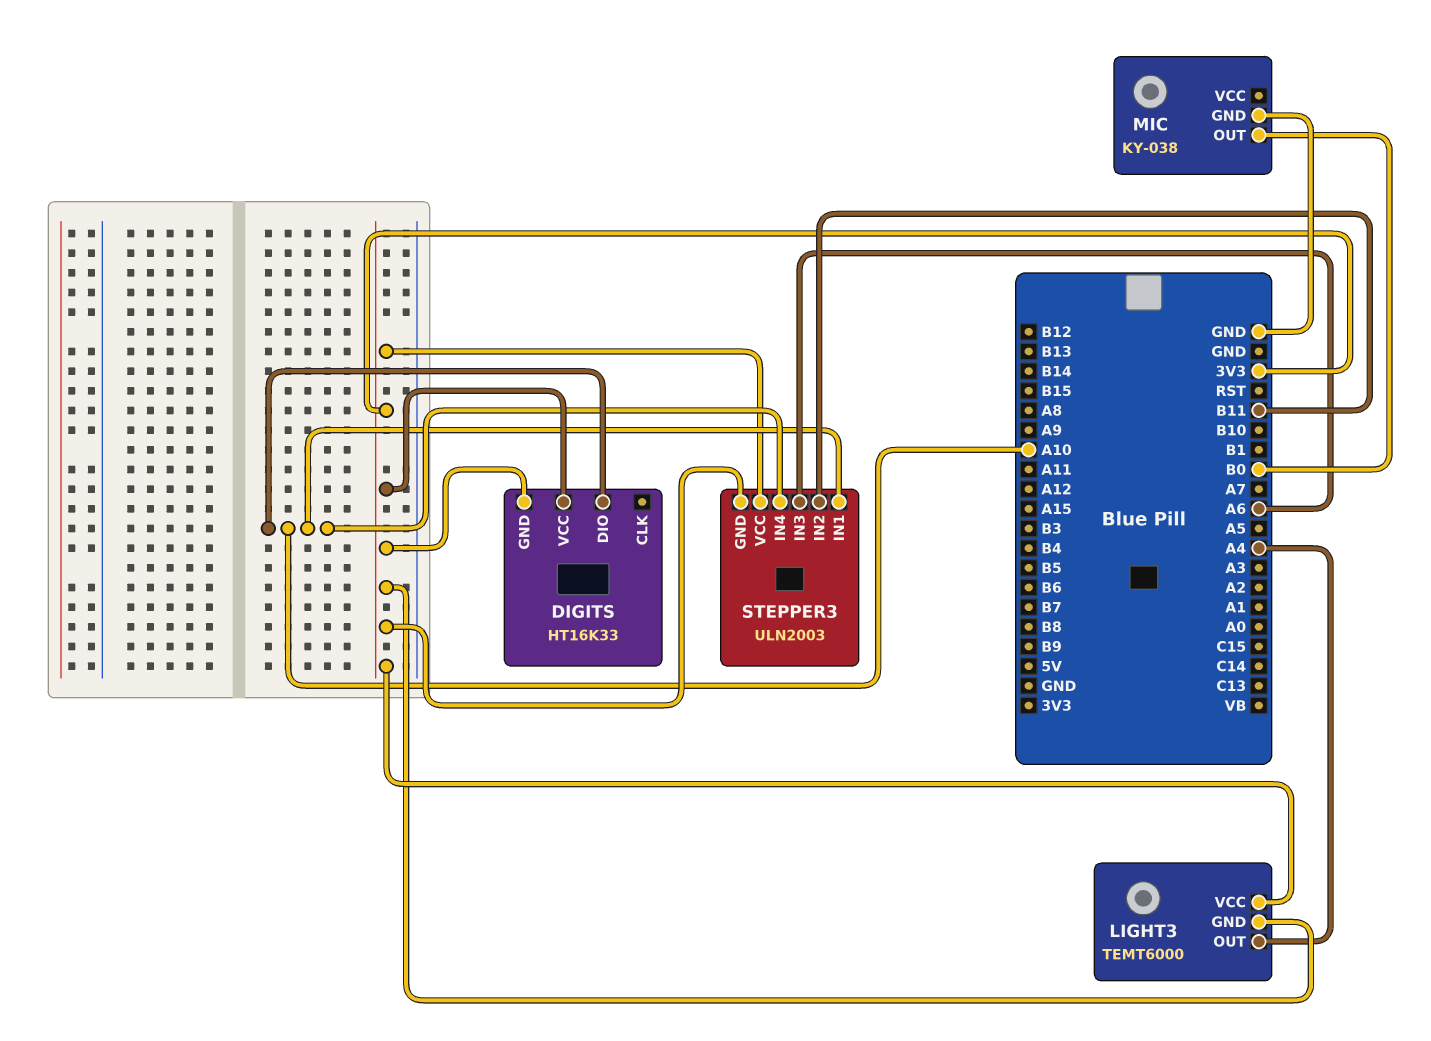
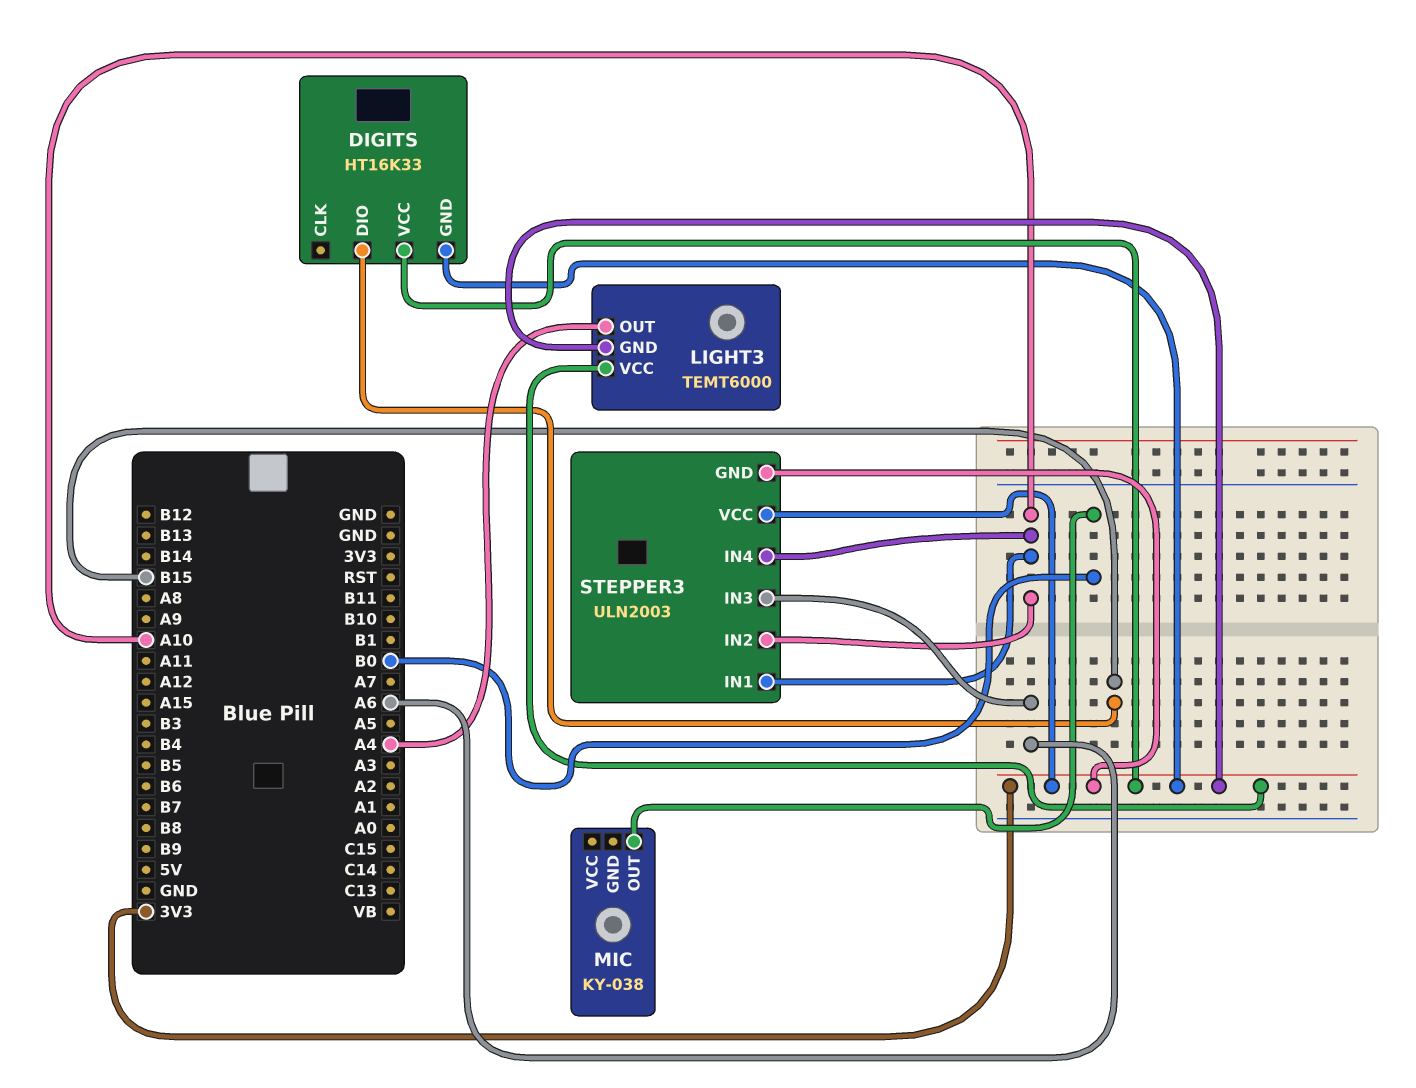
DIGITS pin DIO: A10 -> B15
MIC pin GND: GND -> none
STEPPER3 pin IN2: B11 -> A10

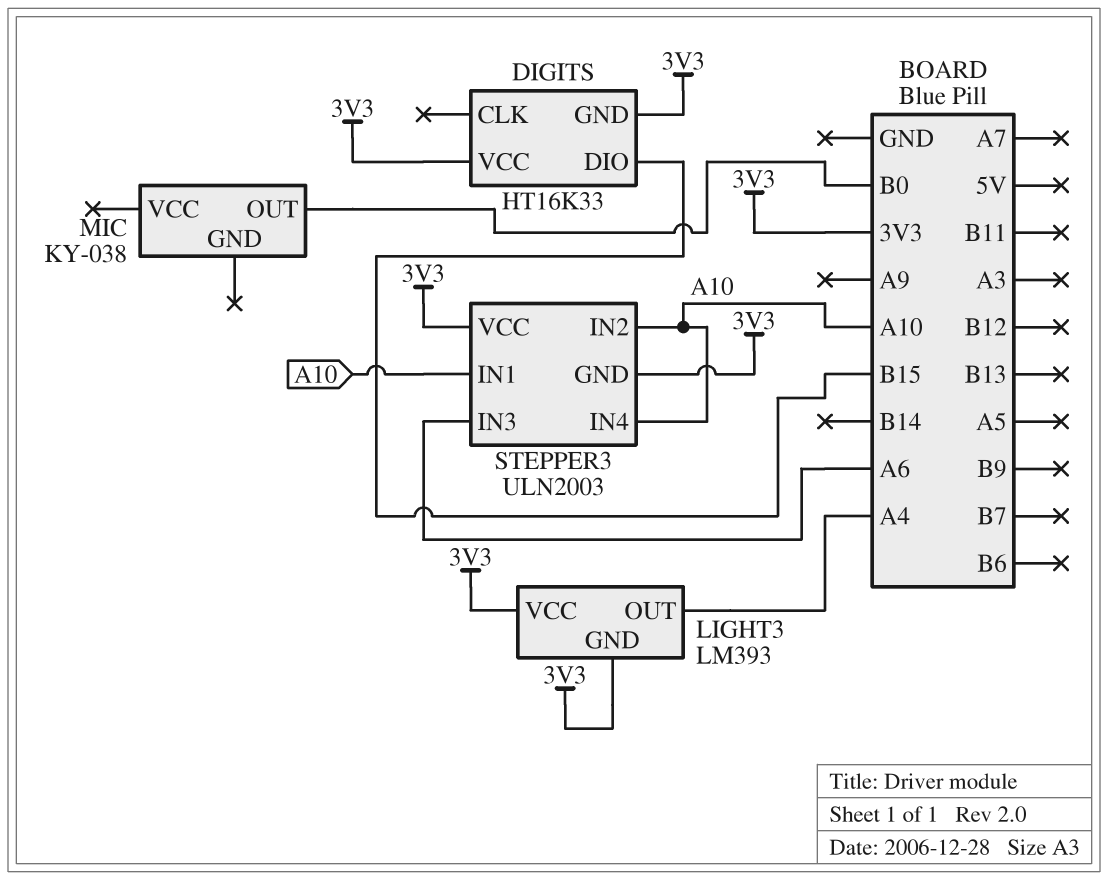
LIGHT3: TEMT6000 -> LM393

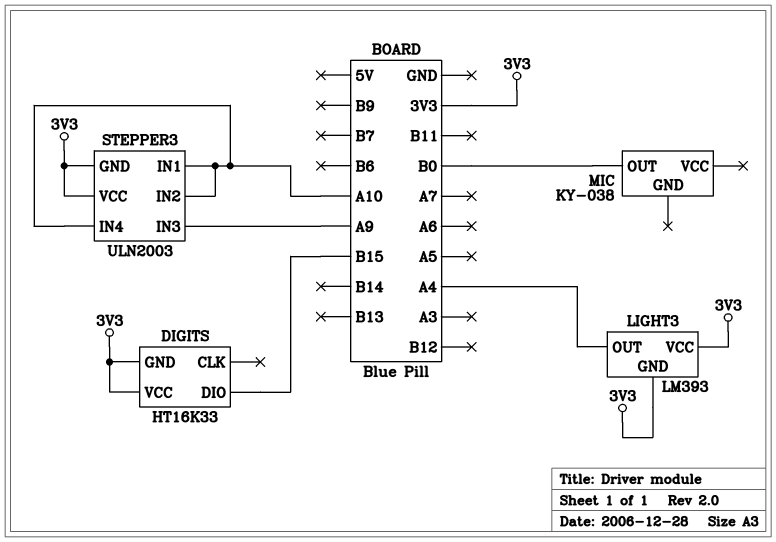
STEPPER3 pin IN3: A6 -> A9

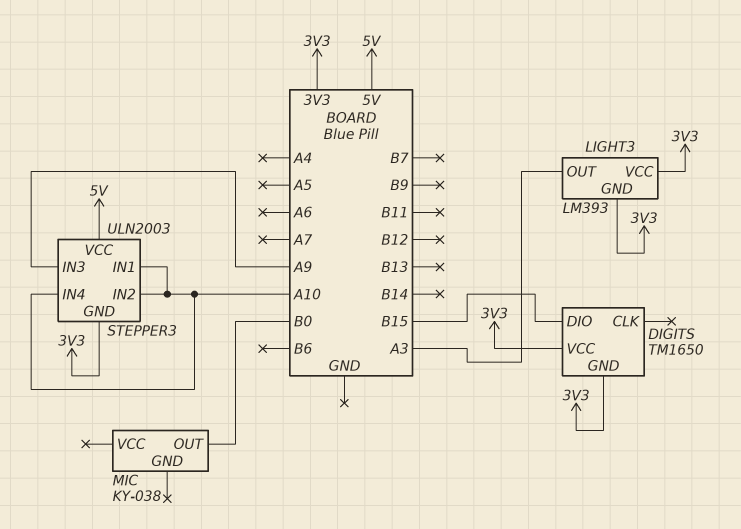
DIGITS: HT16K33 -> TM1650
LIGHT3 pin OUT: A4 -> A3
STEPPER3 pin VCC: 3V3 -> 5V

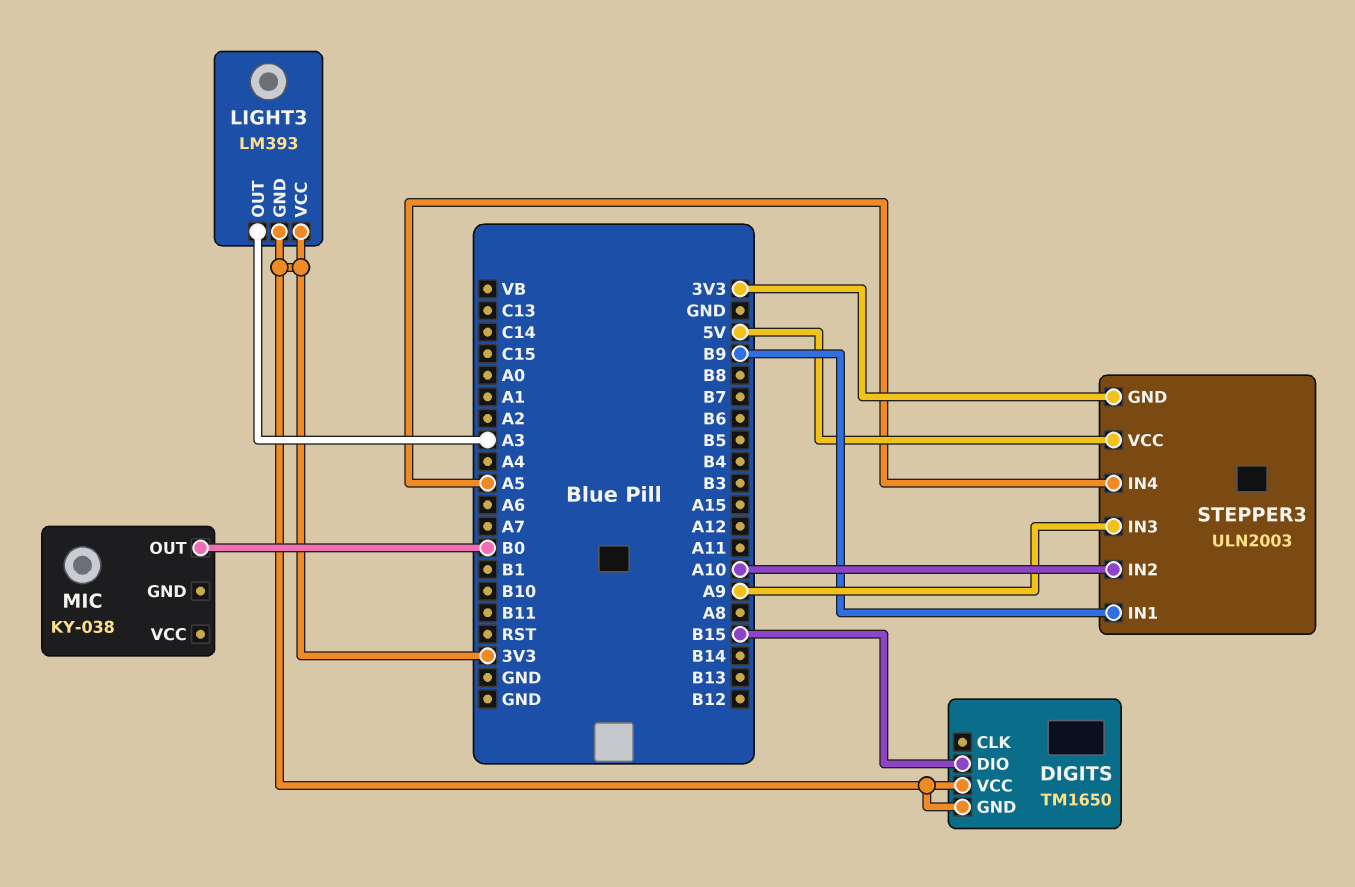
STEPPER3 pin IN1: A10 -> B9
STEPPER3 pin IN4: A10 -> A5

